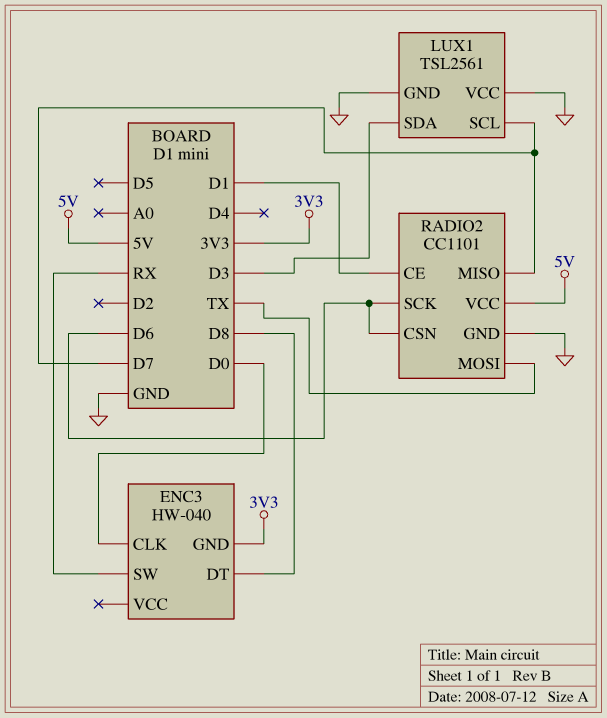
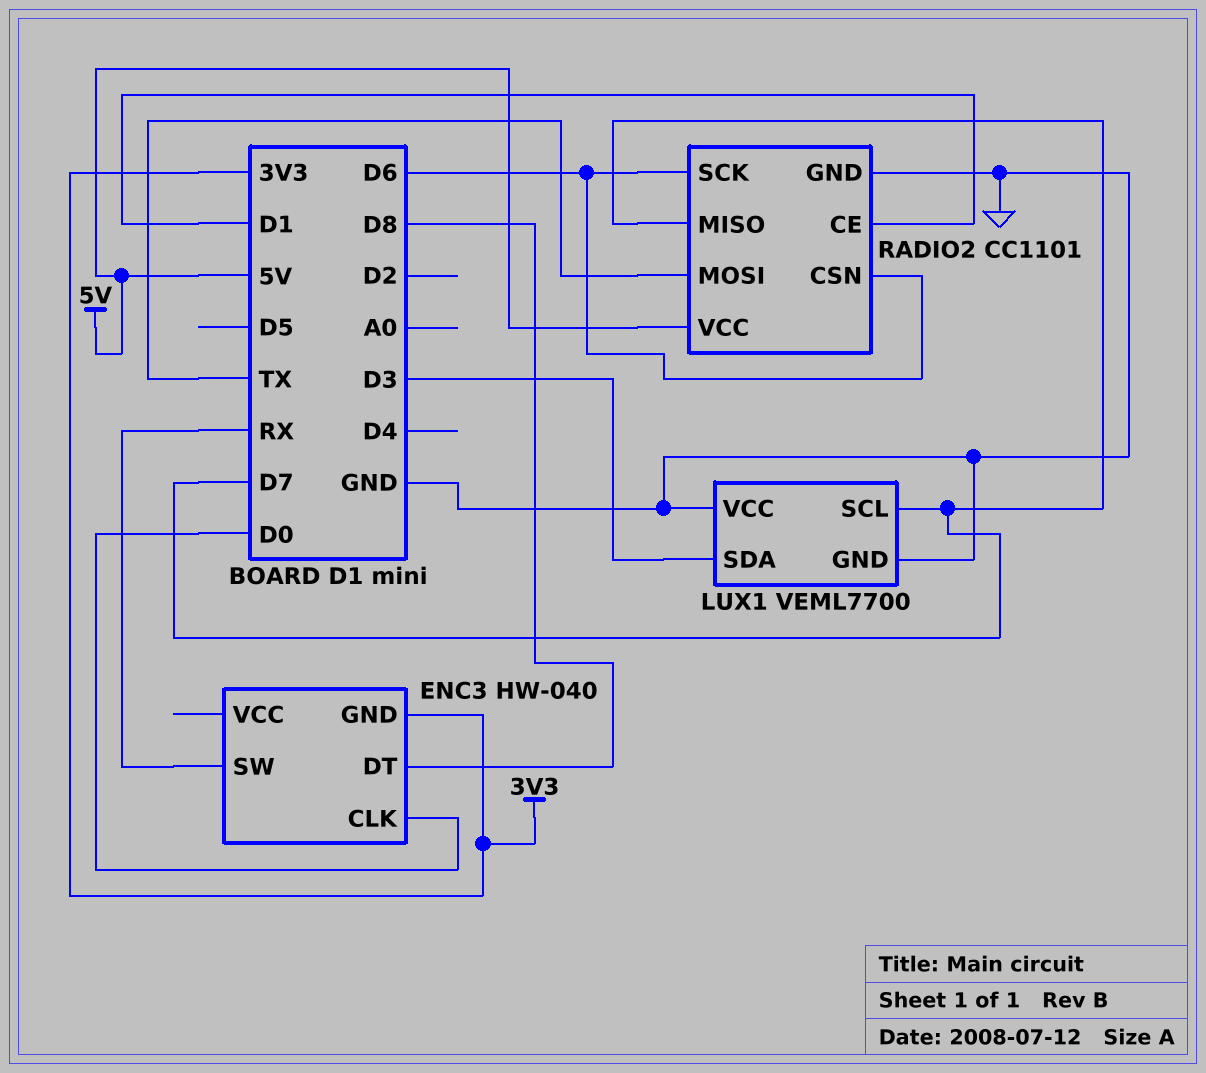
LUX1: TSL2561 -> VEML7700

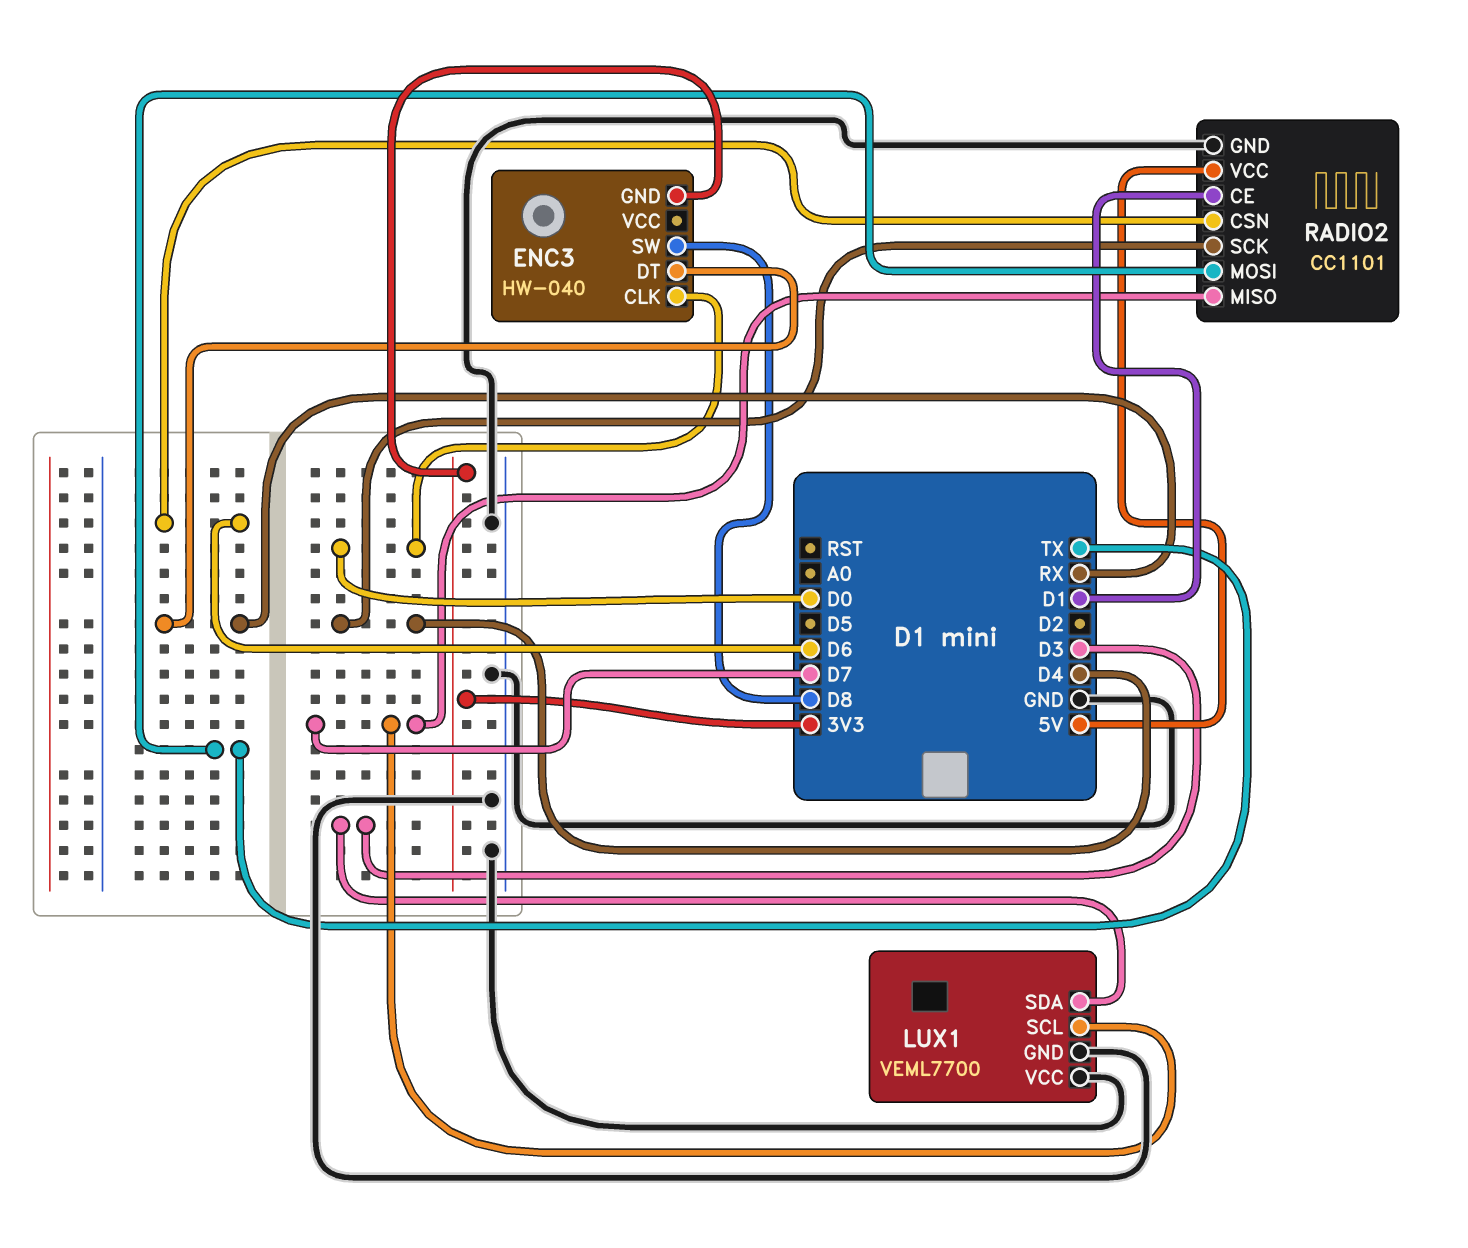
ENC3 pin DT: D8 -> RX
ENC3 pin SW: RX -> D8
RADIO2 pin SCK: D6 -> D4

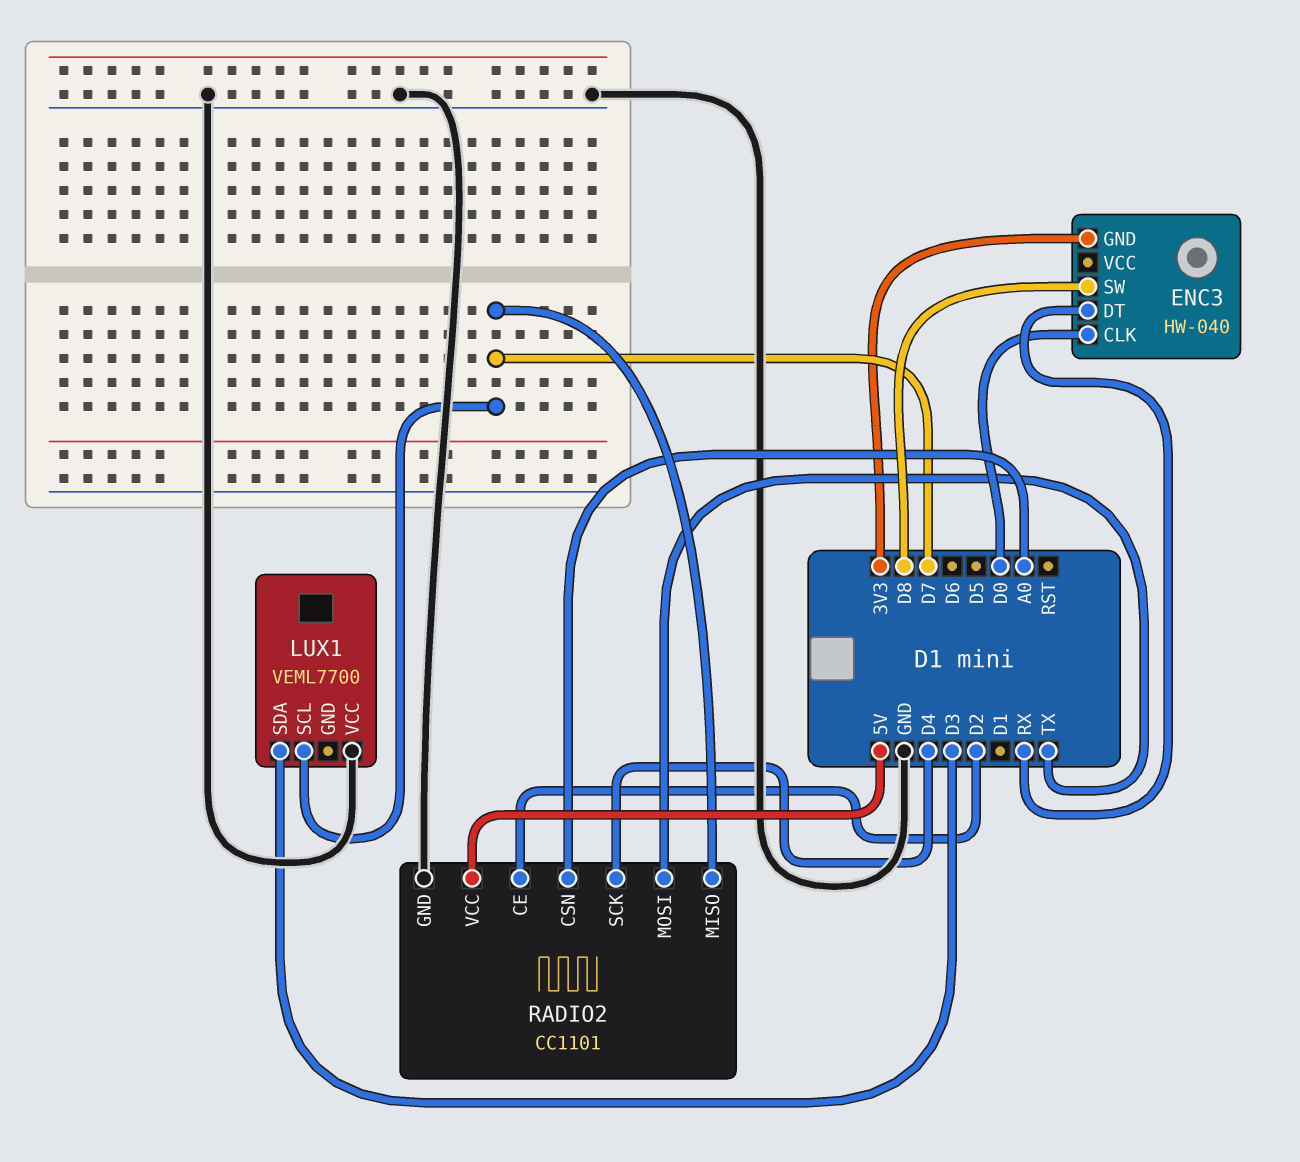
LUX1 pin GND: GND -> none
RADIO2 pin CE: D1 -> D2
RADIO2 pin CSN: D6 -> A0

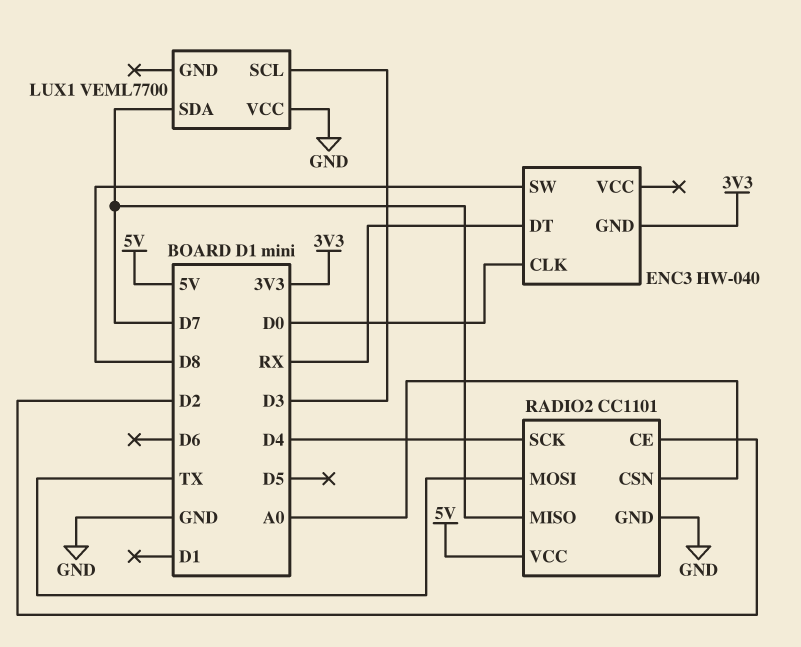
LUX1 pin SCL: D7 -> D3
LUX1 pin SDA: D3 -> D7

